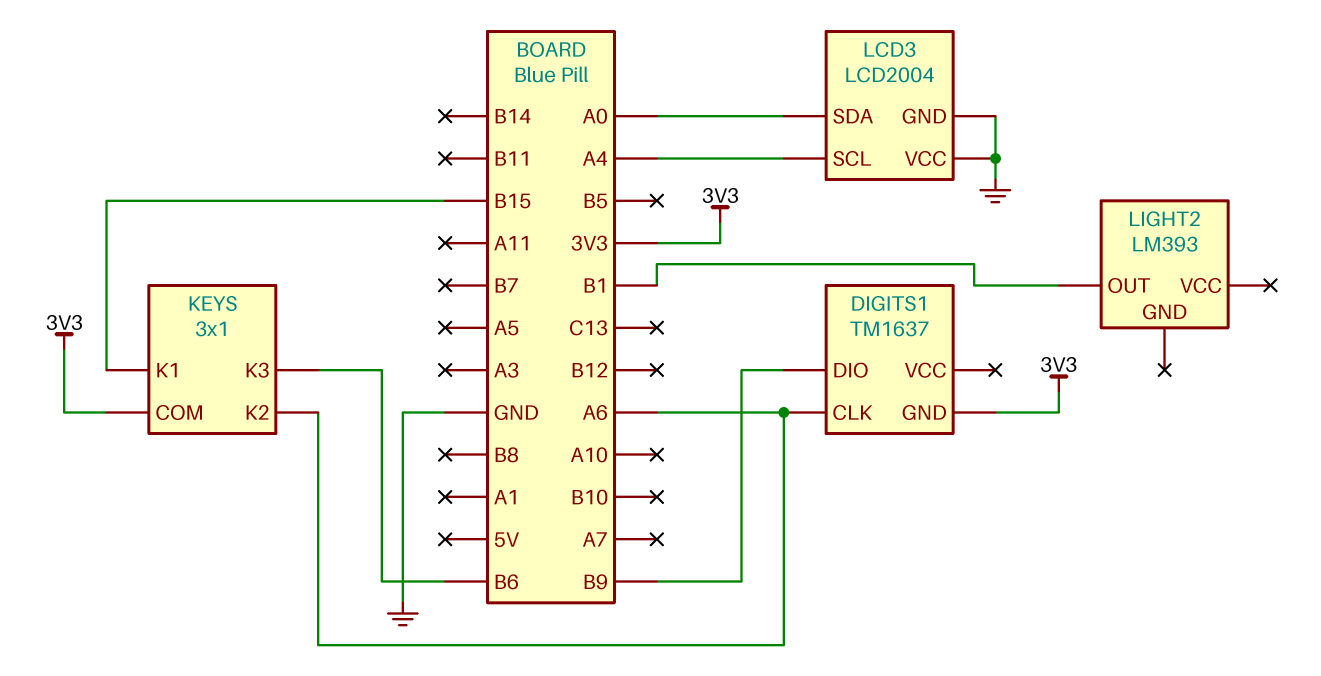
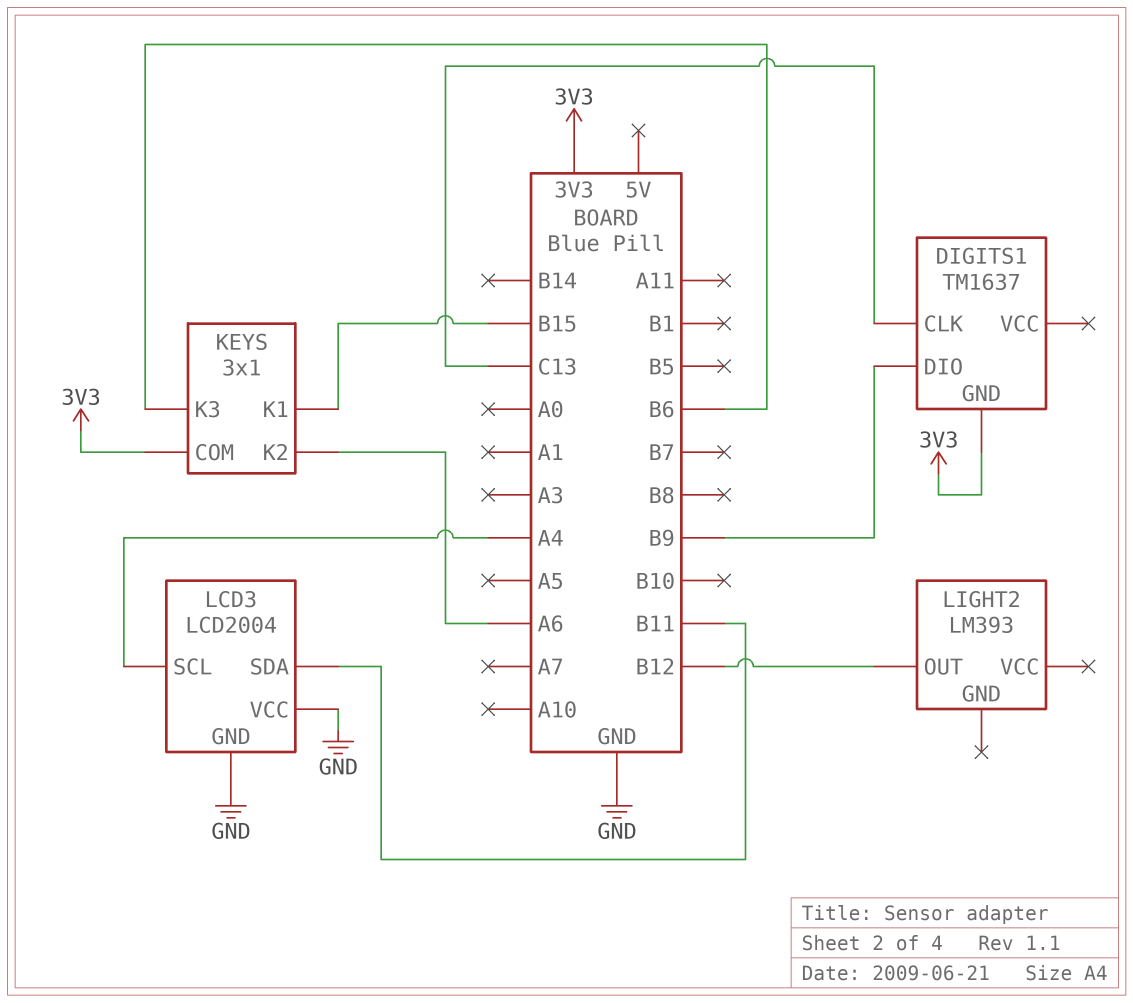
DIGITS1 pin CLK: A6 -> C13
LCD3 pin SDA: A0 -> B11
LIGHT2 pin OUT: B1 -> B12

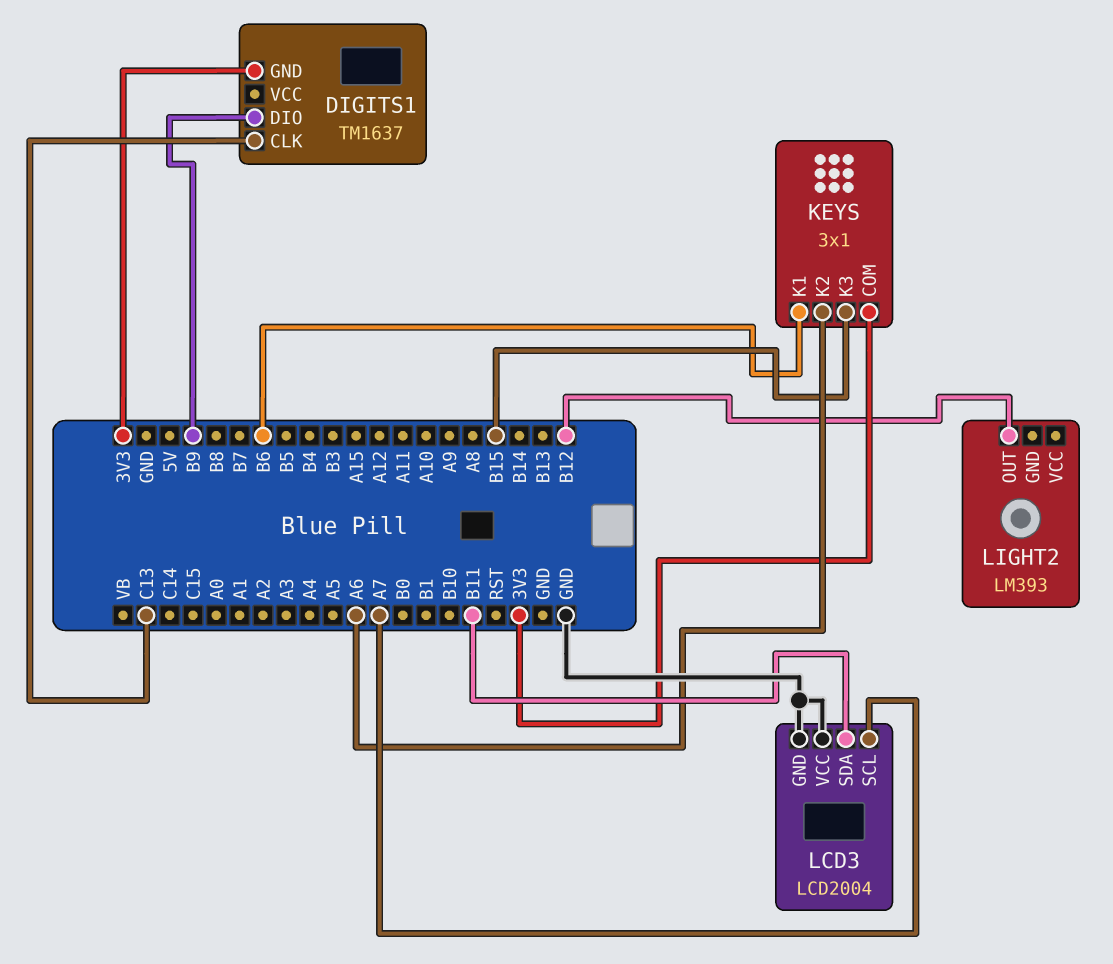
KEYS pin K1: B15 -> B6
KEYS pin K3: B6 -> B15
LCD3 pin SCL: A4 -> A7

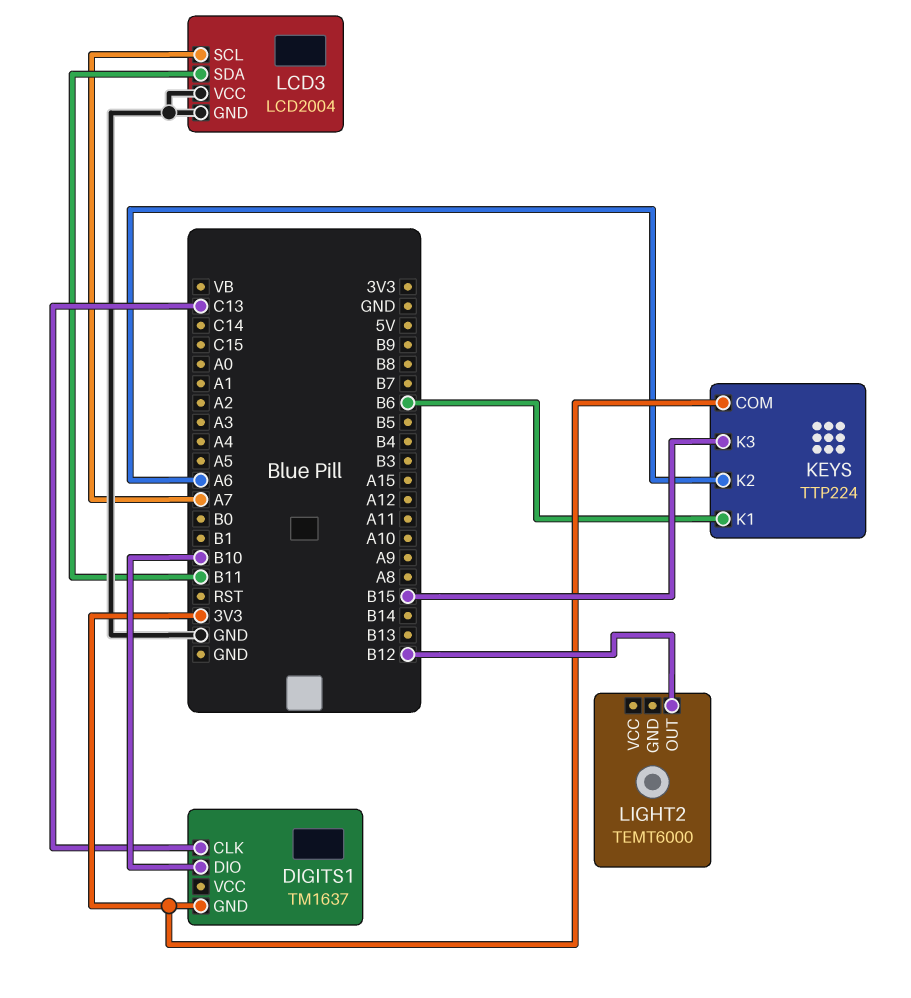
DIGITS1 pin DIO: B9 -> B10
KEYS: 3x1 -> TTP224
LIGHT2: LM393 -> TEMT6000

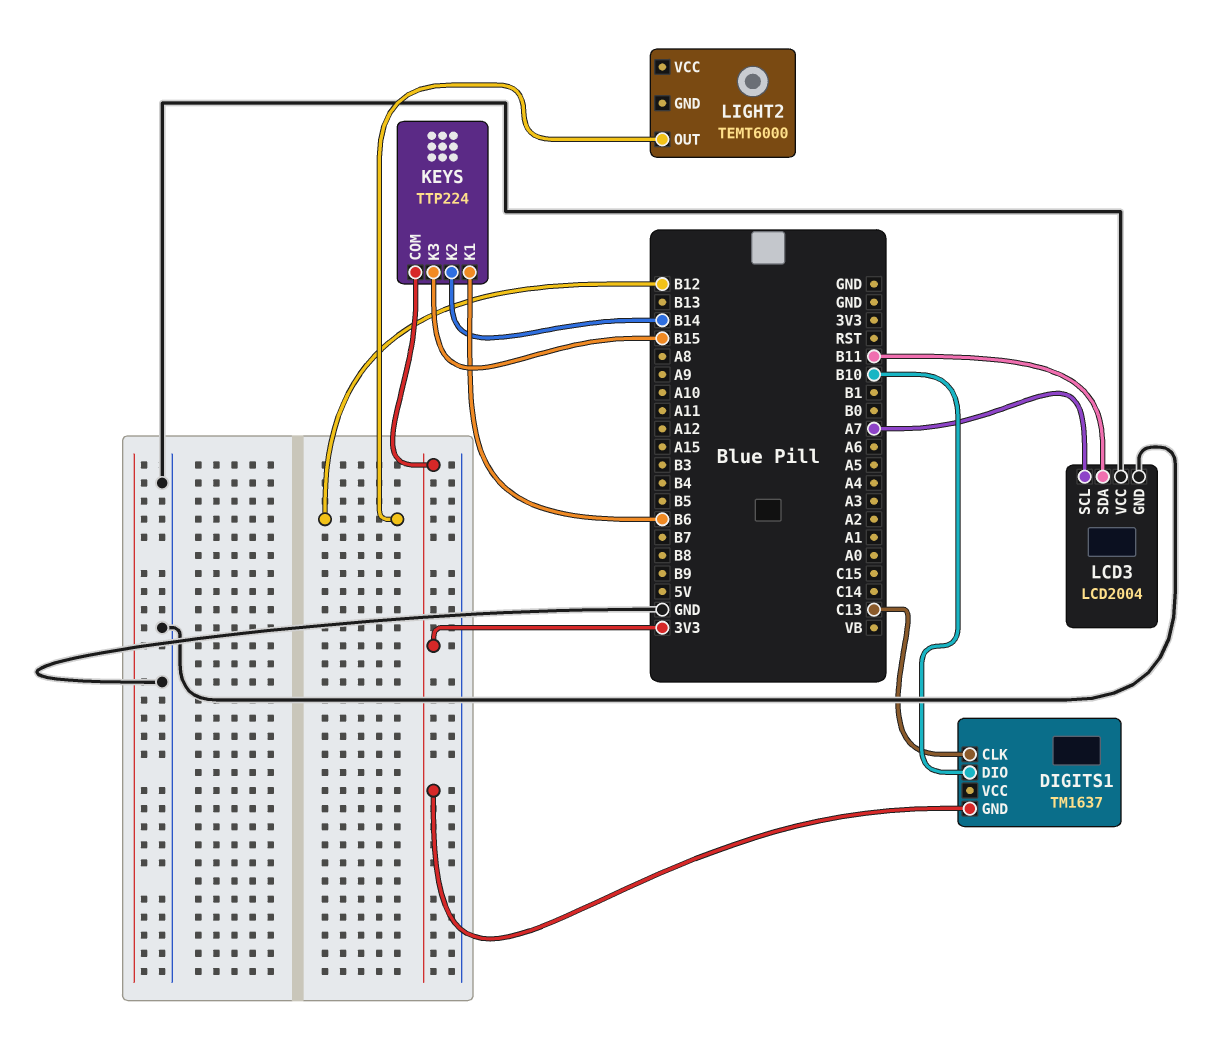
KEYS pin K2: A6 -> B14

